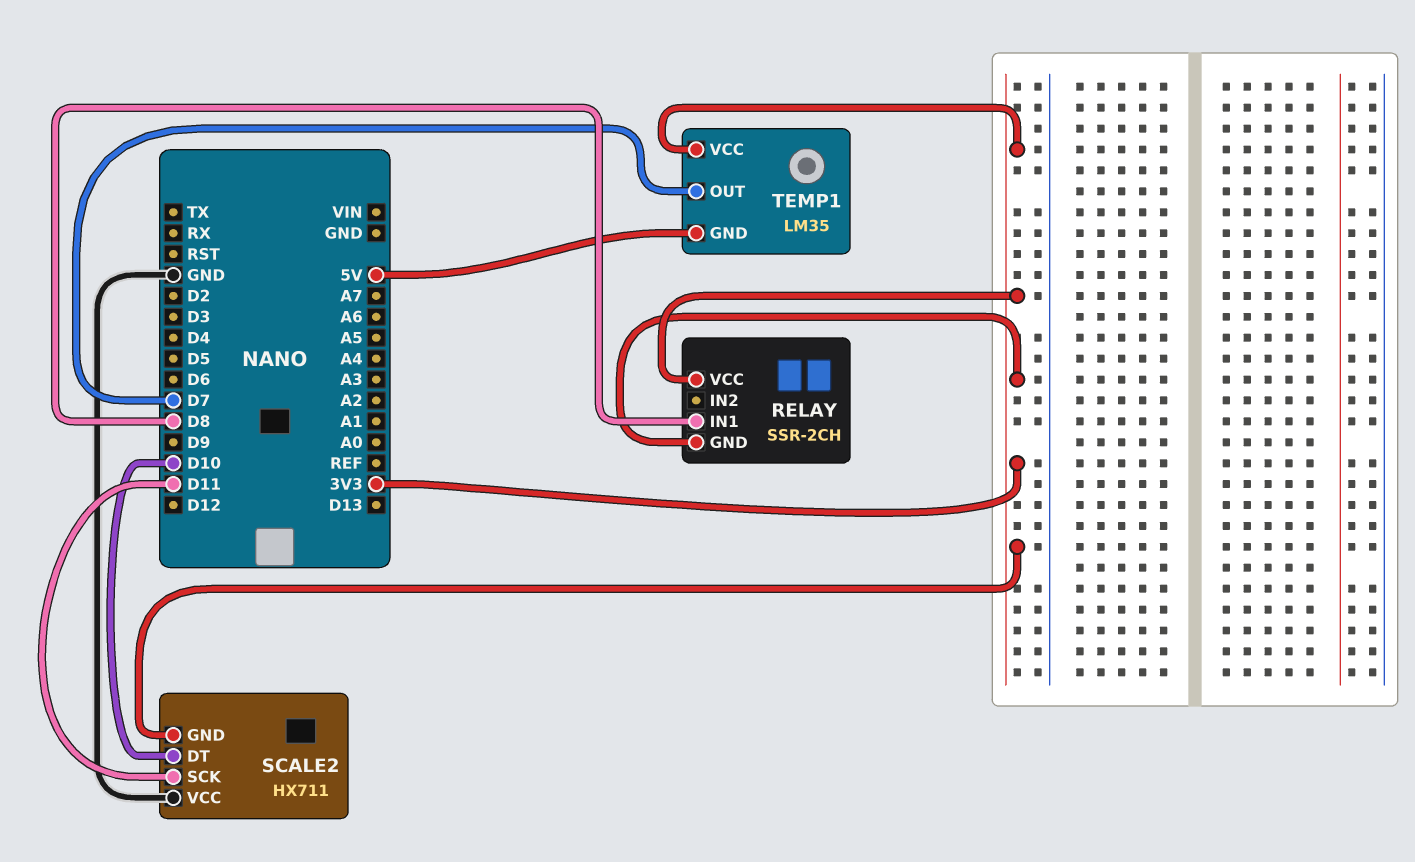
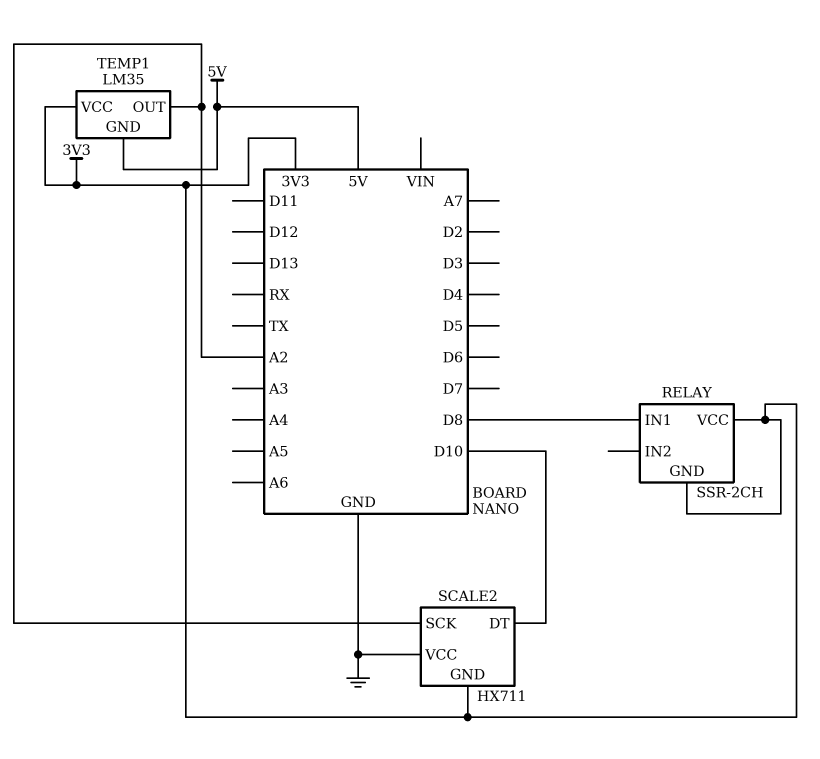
SCALE2 pin SCK: D11 -> A2
TEMP1 pin OUT: D7 -> A2

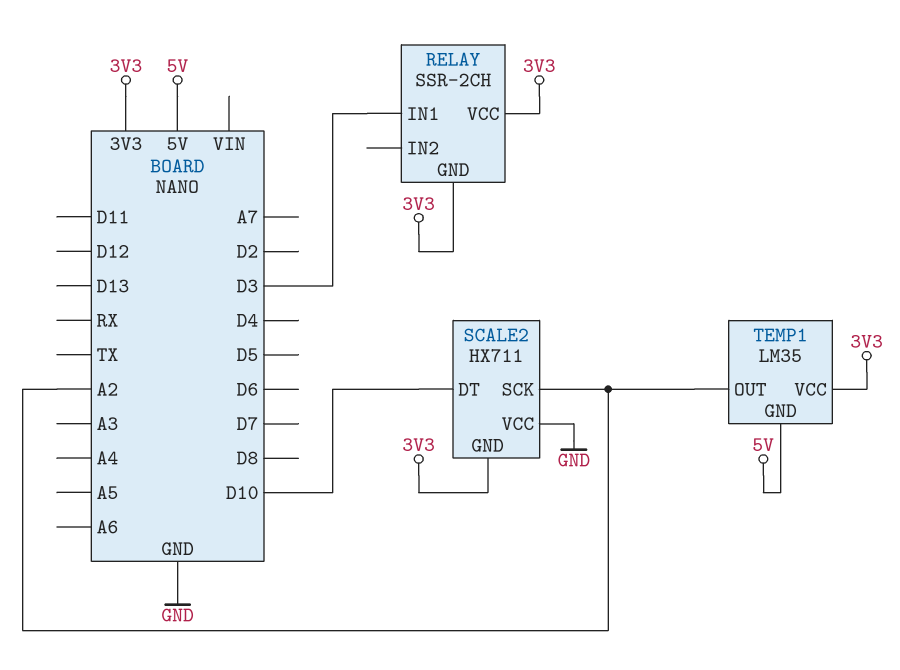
RELAY pin IN1: D8 -> D3

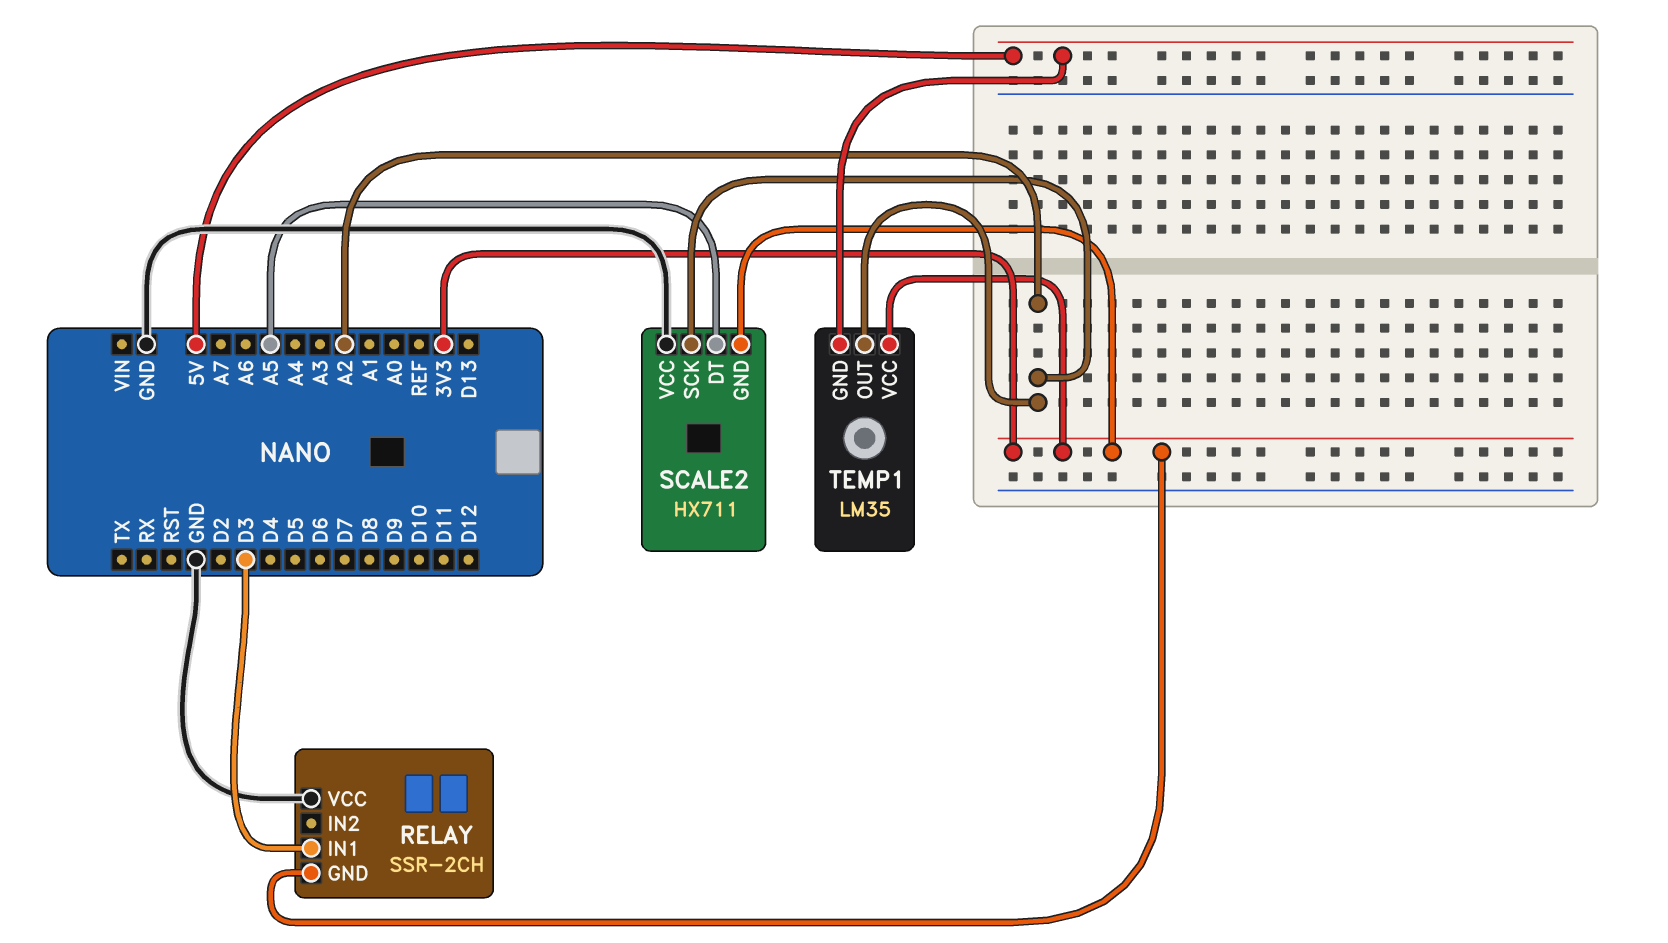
RELAY pin VCC: 3V3 -> GND
SCALE2 pin DT: D10 -> A5

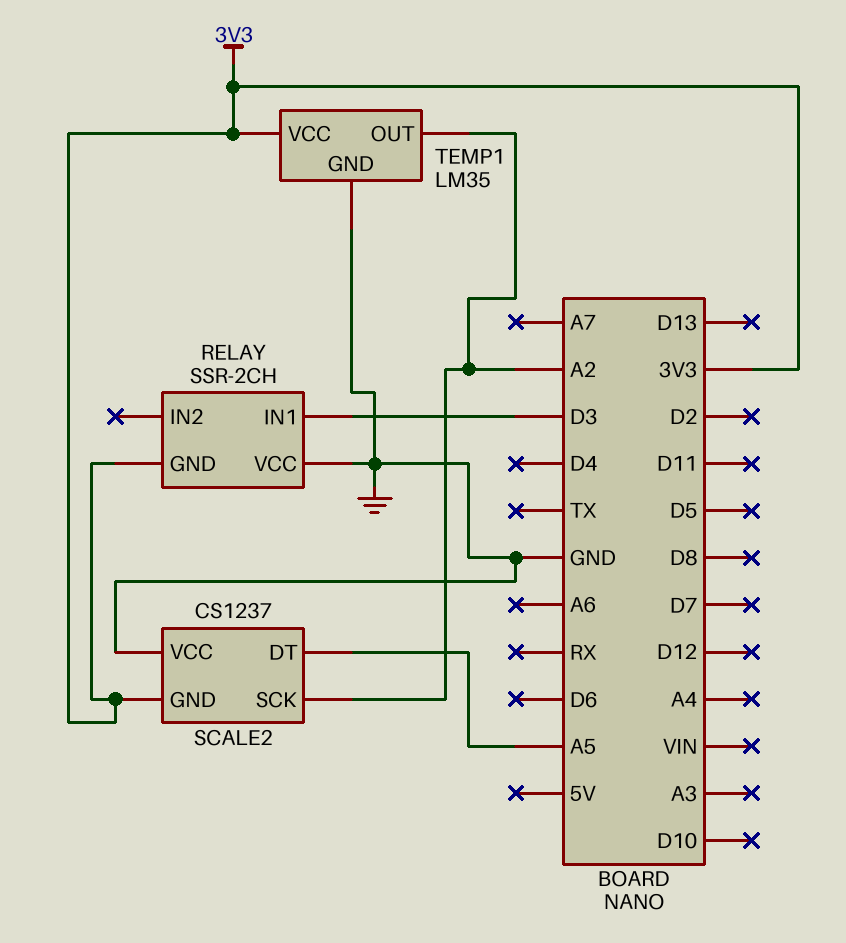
SCALE2: HX711 -> CS1237
TEMP1 pin GND: 5V -> GND

